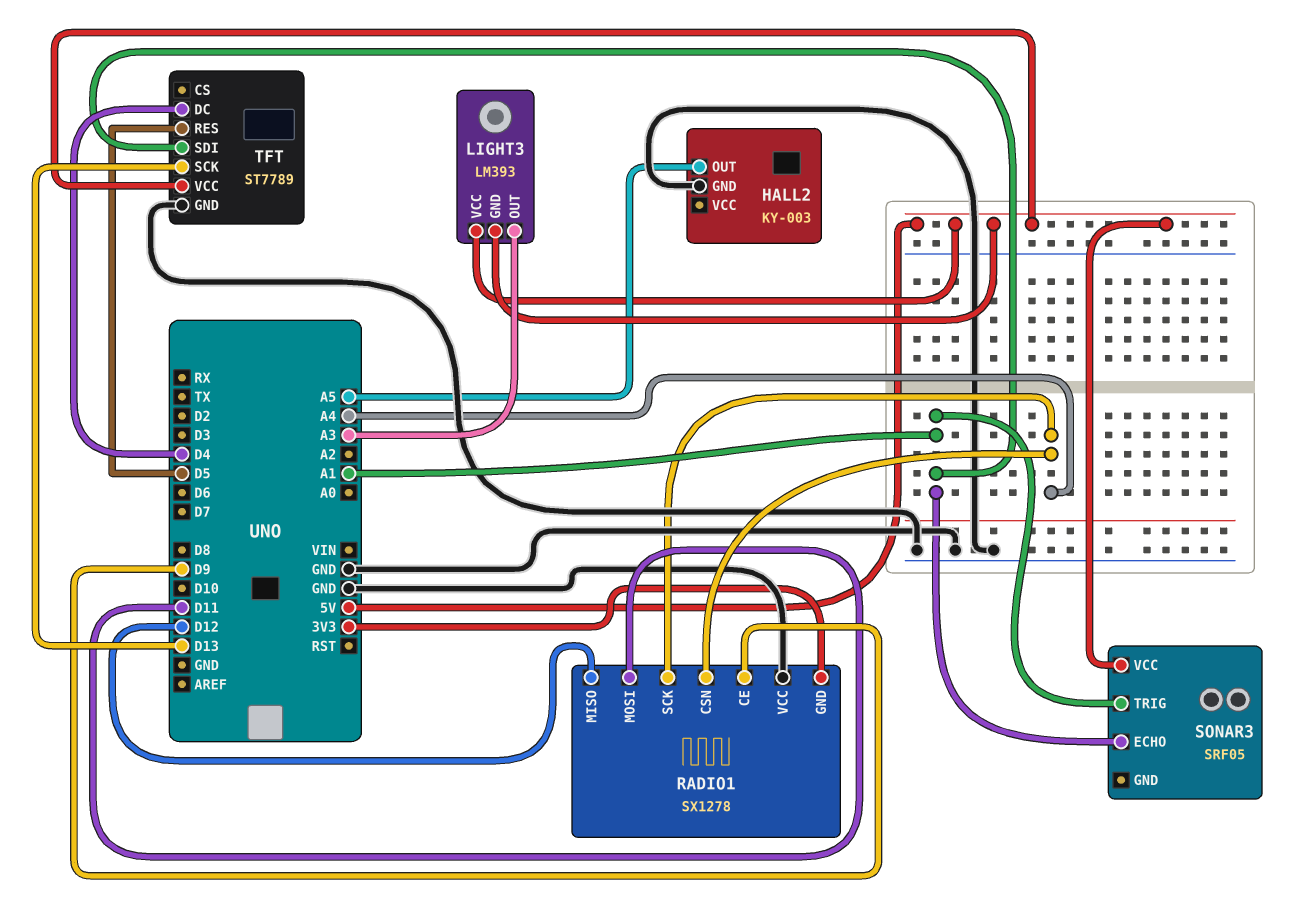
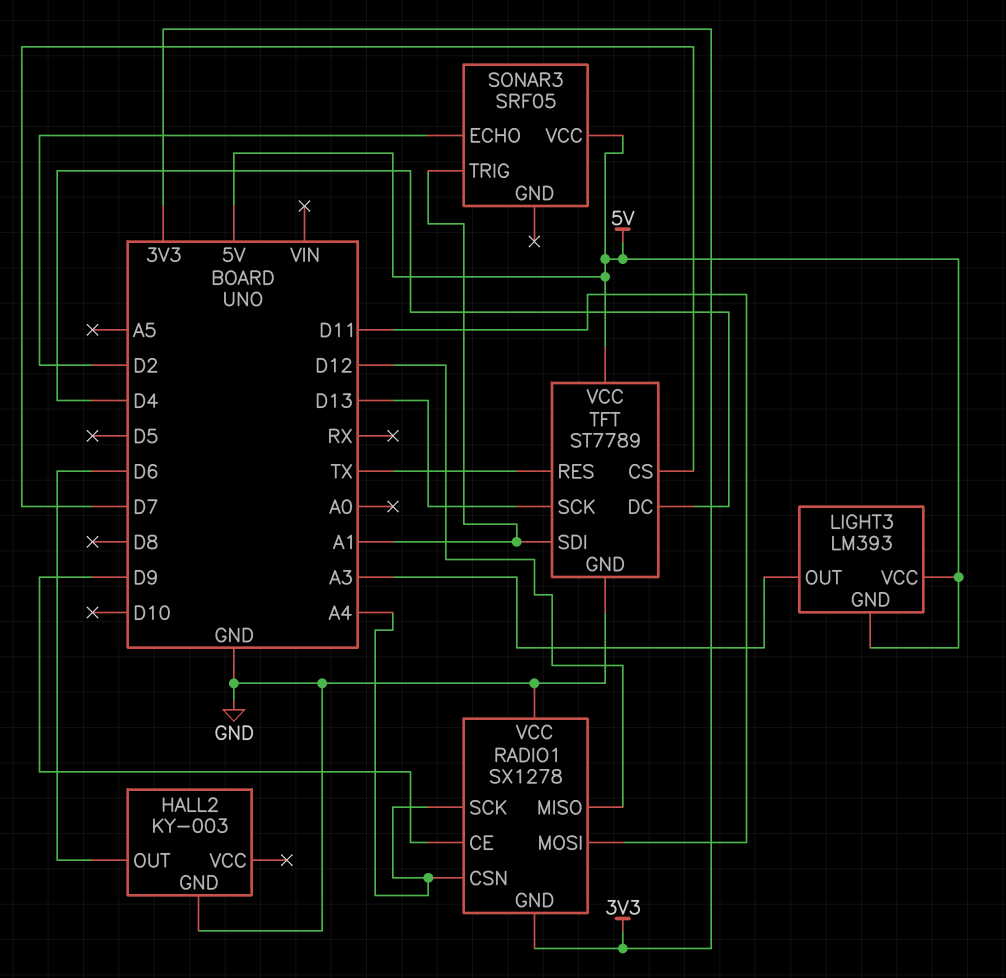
HALL2 pin OUT: A5 -> D6
SONAR3 pin ECHO: A1 -> D2
TFT pin CS: none -> D7
TFT pin RES: D5 -> TX

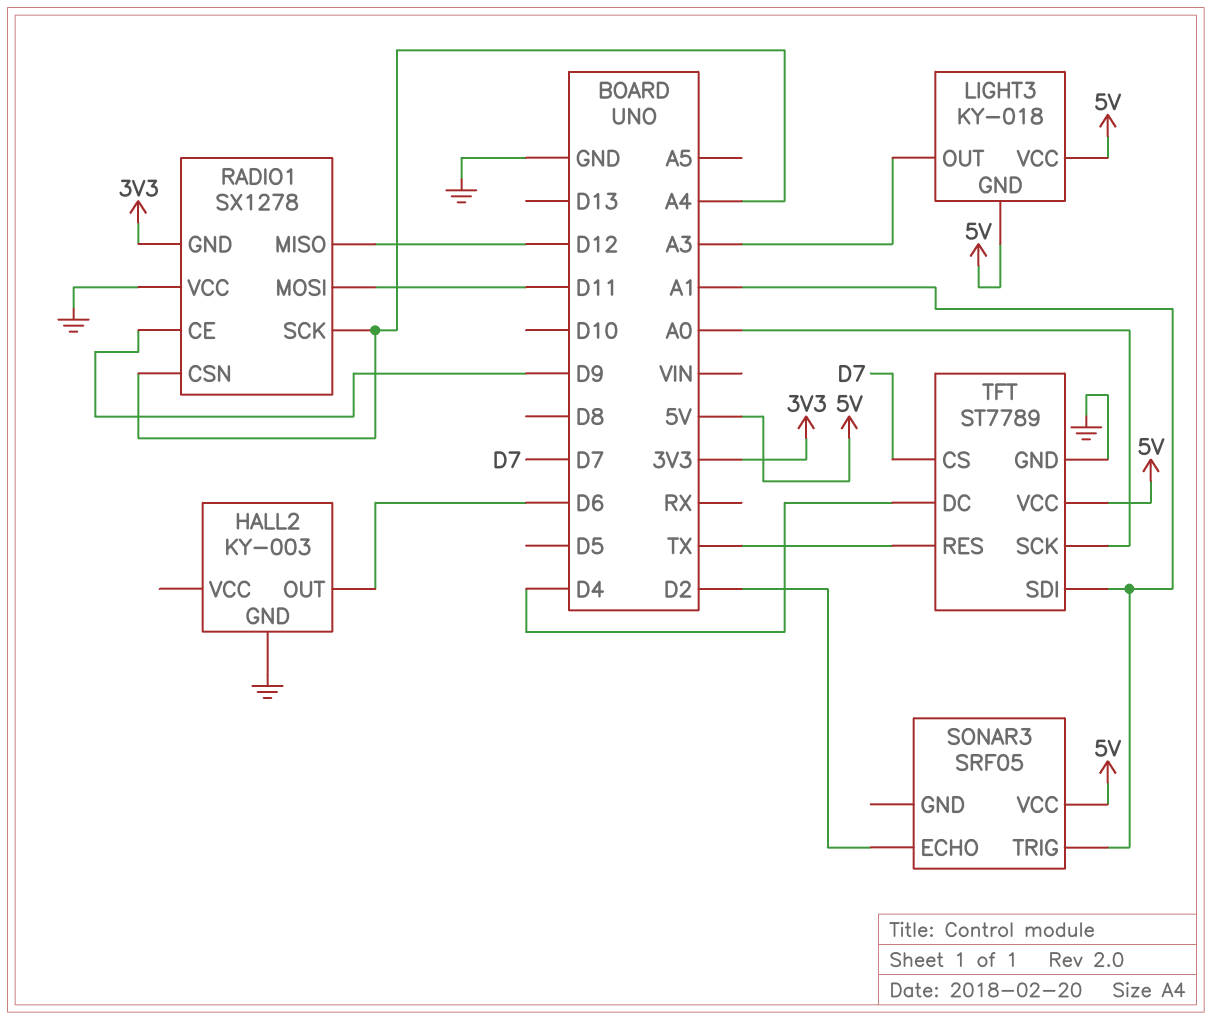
LIGHT3: LM393 -> KY-018
TFT pin SCK: D13 -> A0

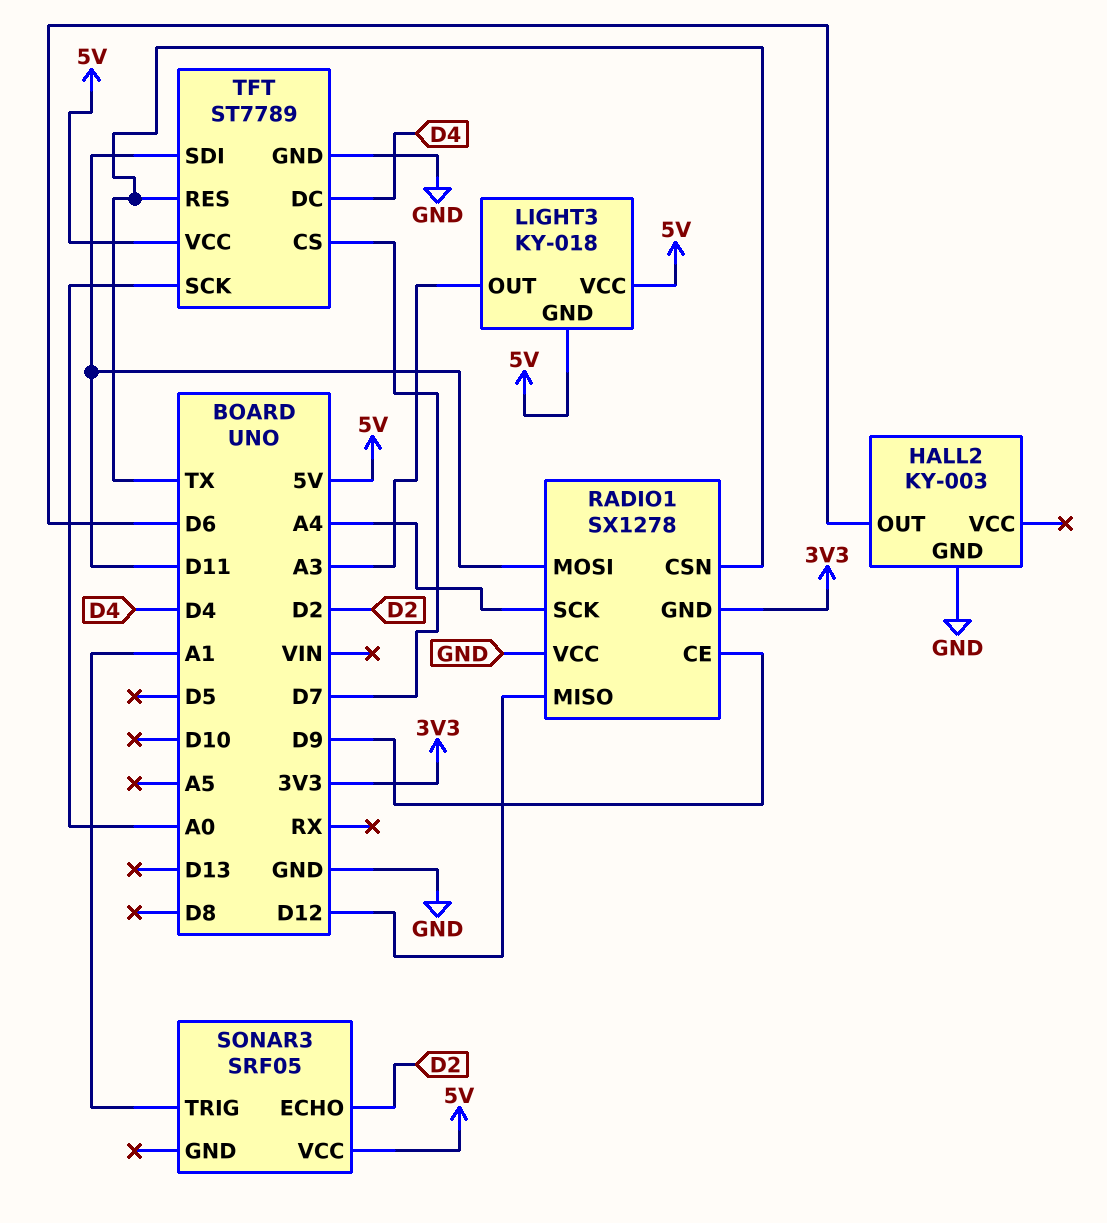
RADIO1 pin CSN: A4 -> TX
TFT pin SDI: A1 -> D11

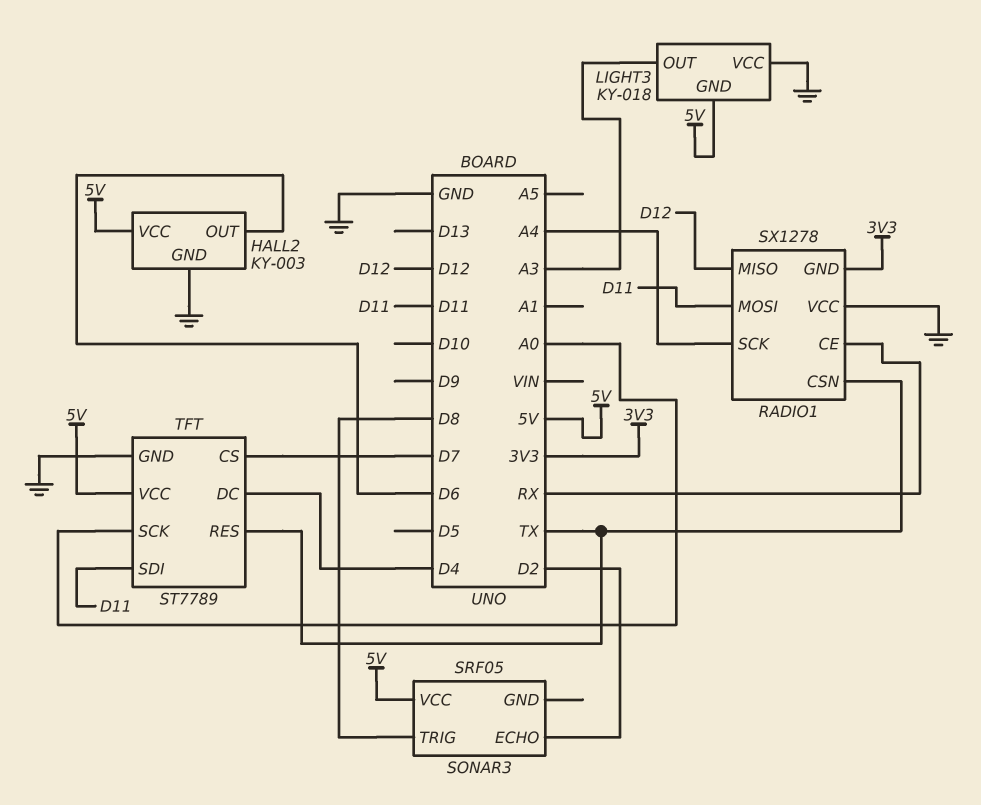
HALL2 pin VCC: none -> 5V
LIGHT3 pin VCC: 5V -> GND
RADIO1 pin CE: D9 -> RX
SONAR3 pin TRIG: A1 -> D8

